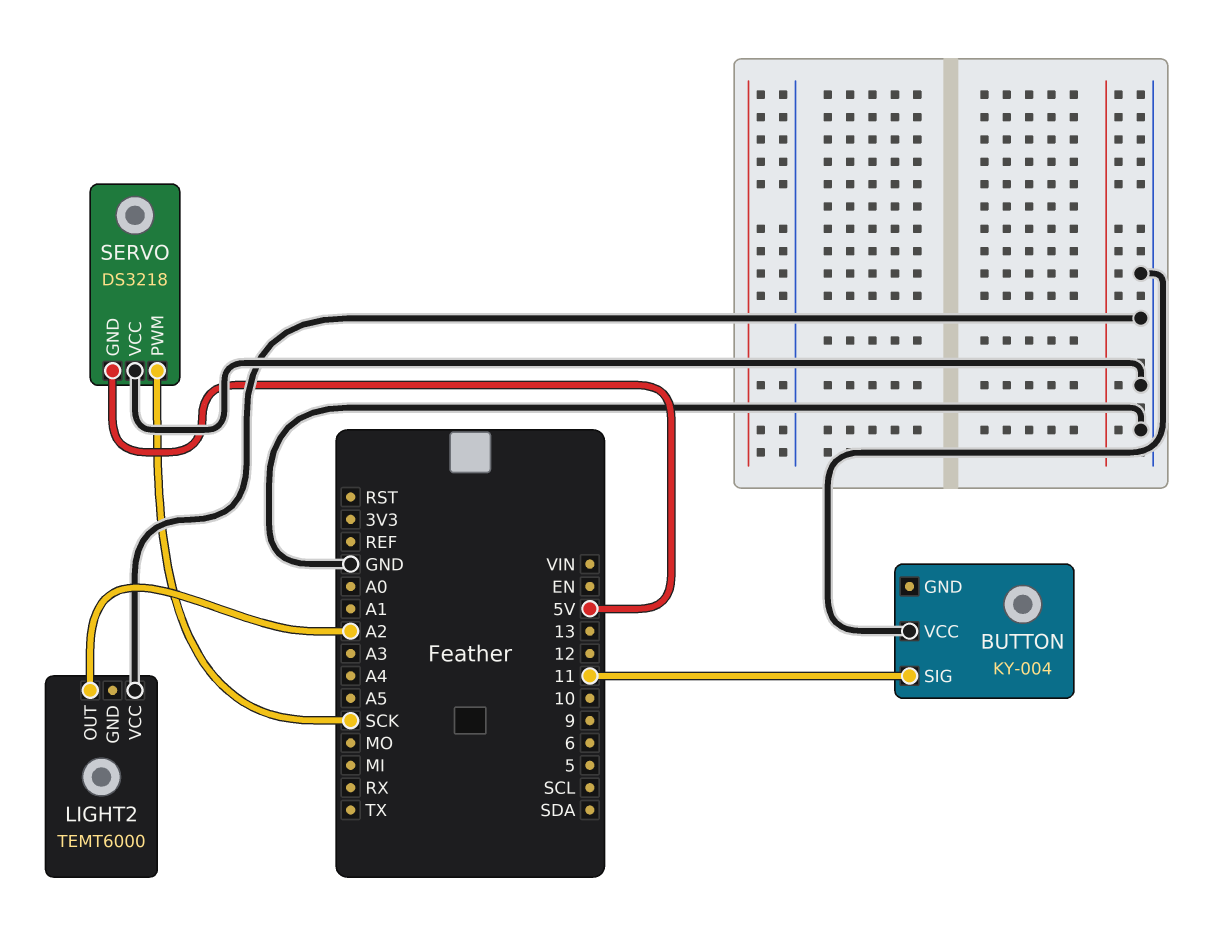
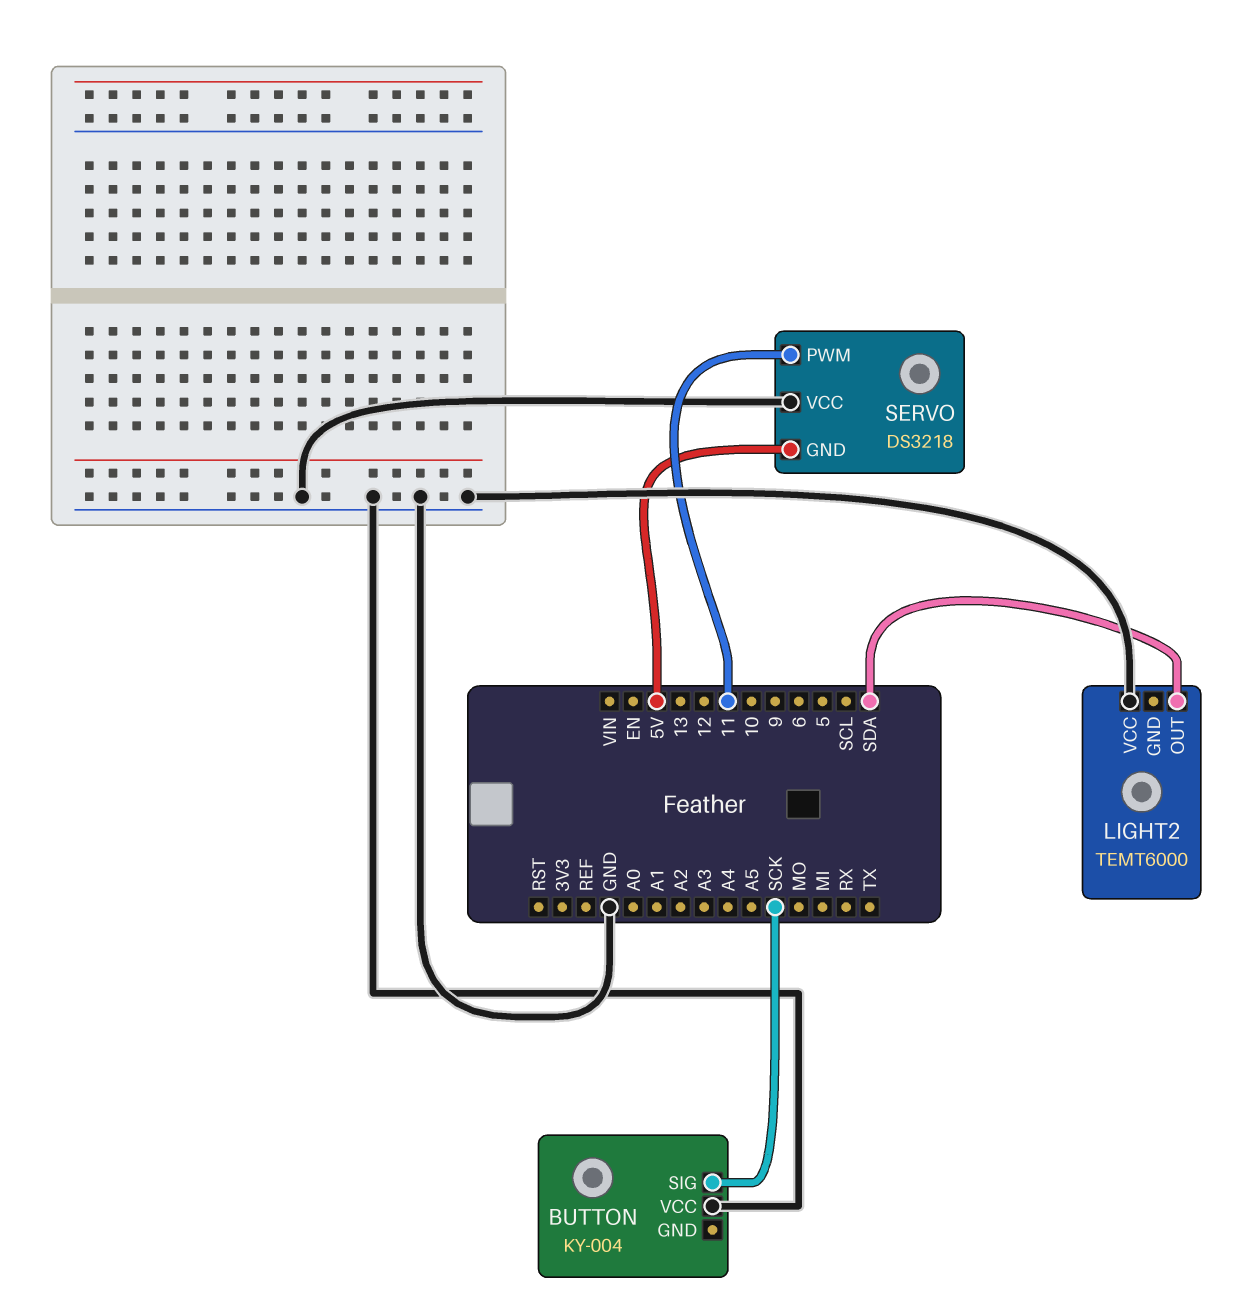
BUTTON pin SIG: 11 -> SCK
LIGHT2 pin OUT: A2 -> SDA
SERVO pin PWM: SCK -> 11

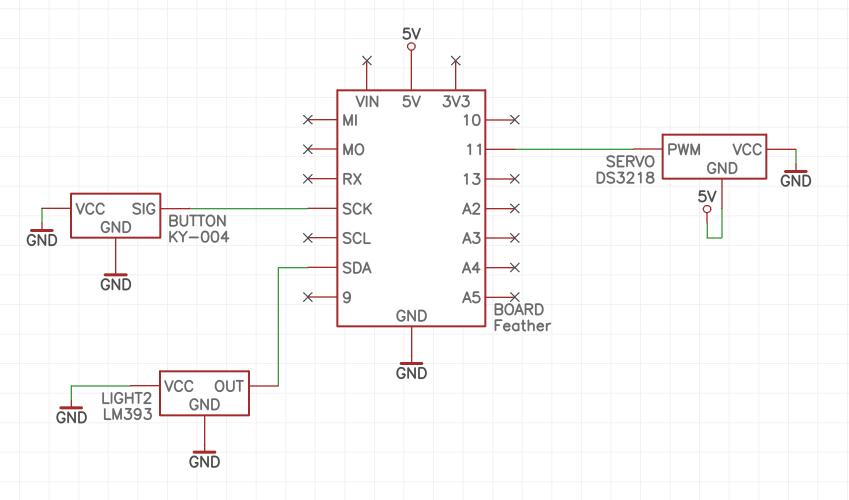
BUTTON pin GND: none -> GND
LIGHT2: TEMT6000 -> LM393
LIGHT2 pin GND: none -> GND

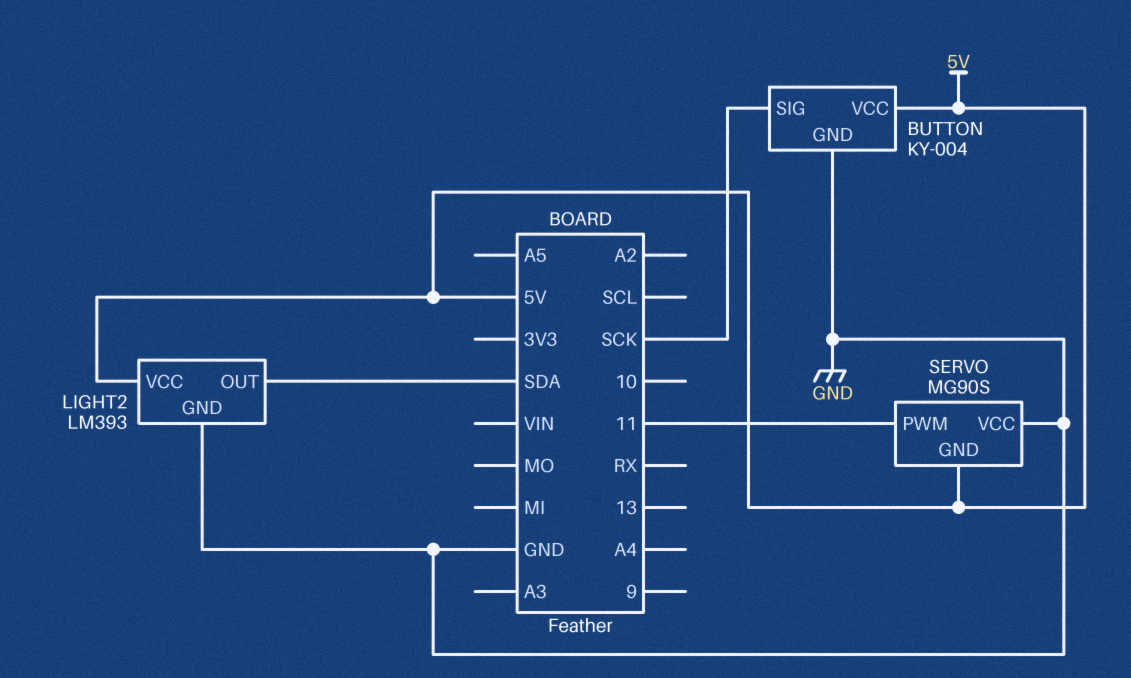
BUTTON pin VCC: GND -> 5V
LIGHT2 pin VCC: GND -> 5V
SERVO: DS3218 -> MG90S

